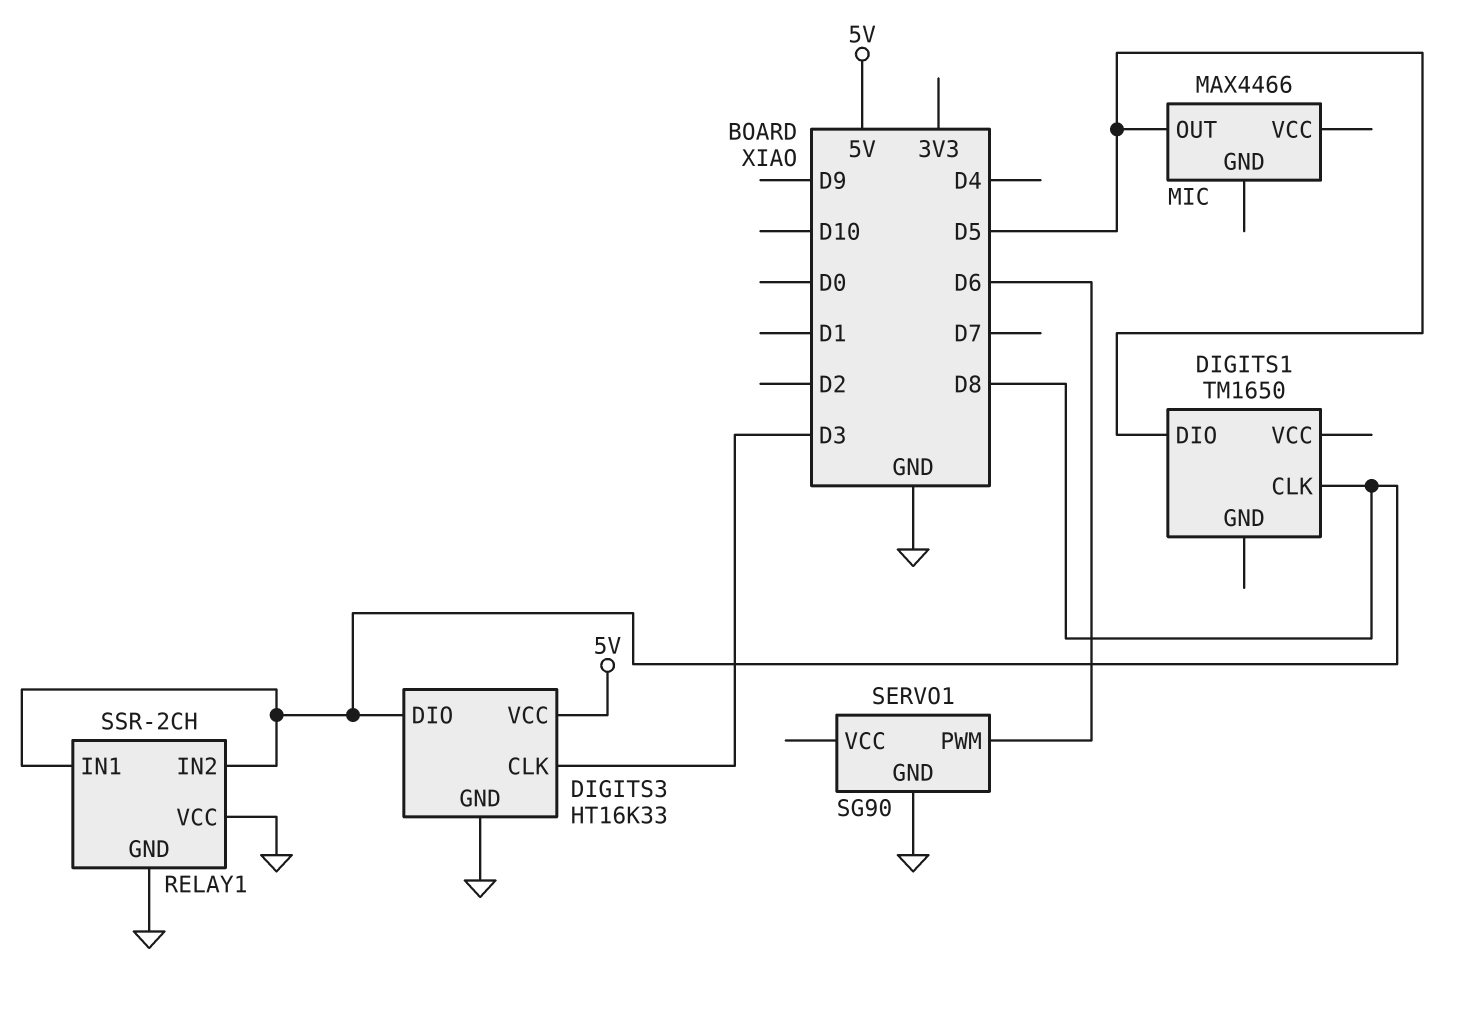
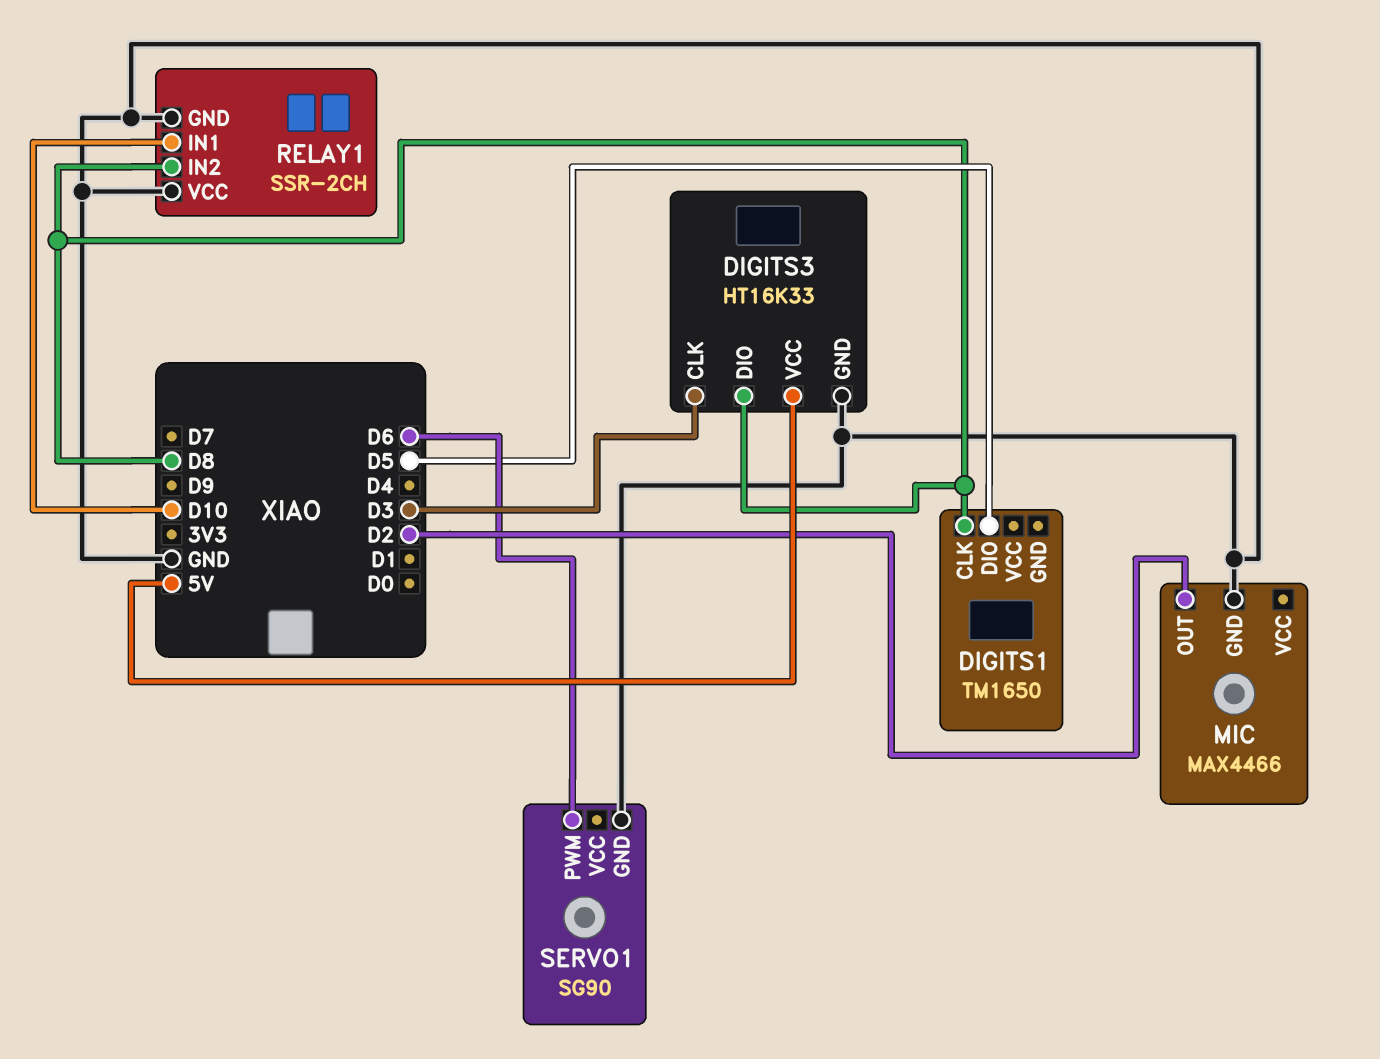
MIC pin GND: none -> GND
MIC pin OUT: D5 -> D2
RELAY1 pin IN1: D8 -> D10

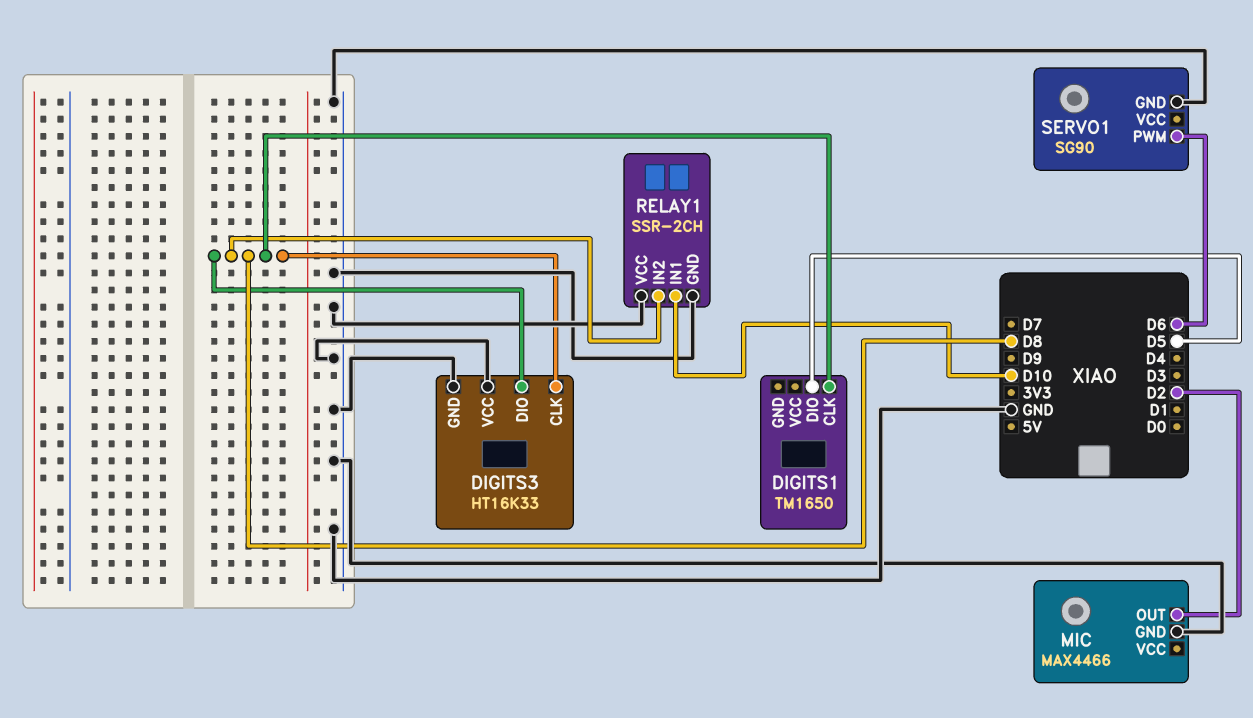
DIGITS3 pin CLK: D3 -> D8
DIGITS3 pin VCC: 5V -> GND

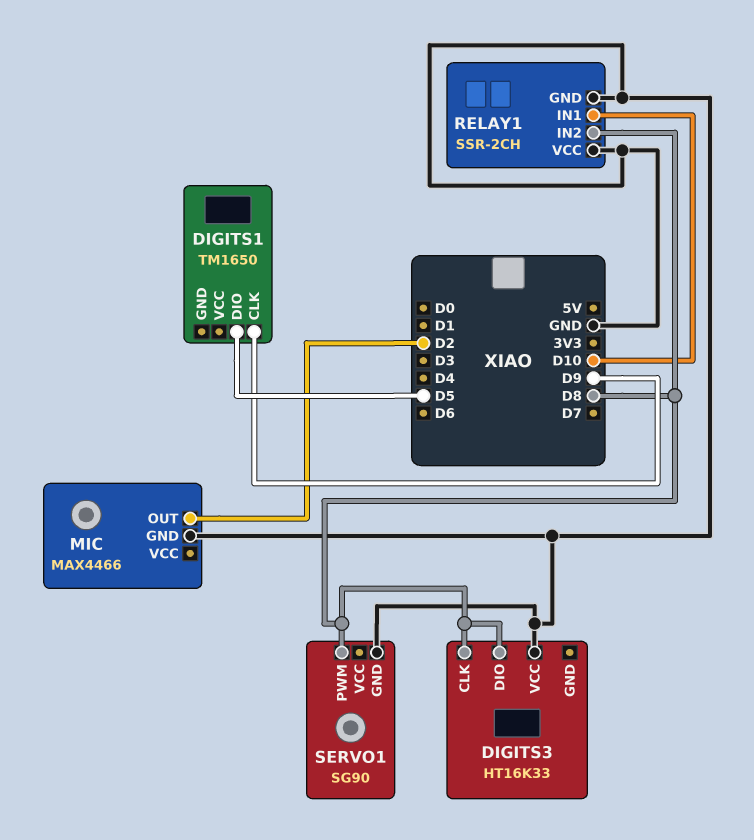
DIGITS1 pin CLK: D8 -> D9
DIGITS3 pin GND: GND -> none
SERVO1 pin PWM: D6 -> D8

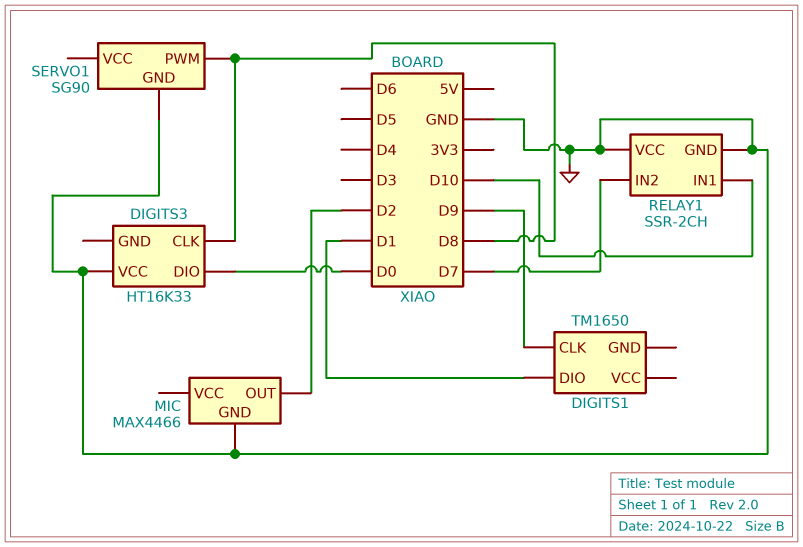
DIGITS1 pin DIO: D5 -> D1
DIGITS3 pin DIO: D8 -> D0
RELAY1 pin IN2: D8 -> D7

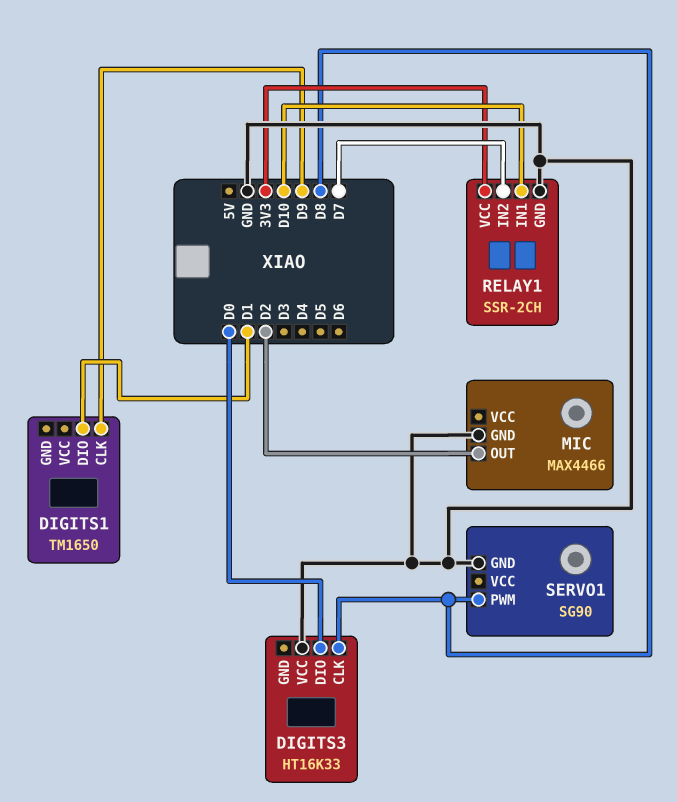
RELAY1 pin VCC: GND -> 3V3

